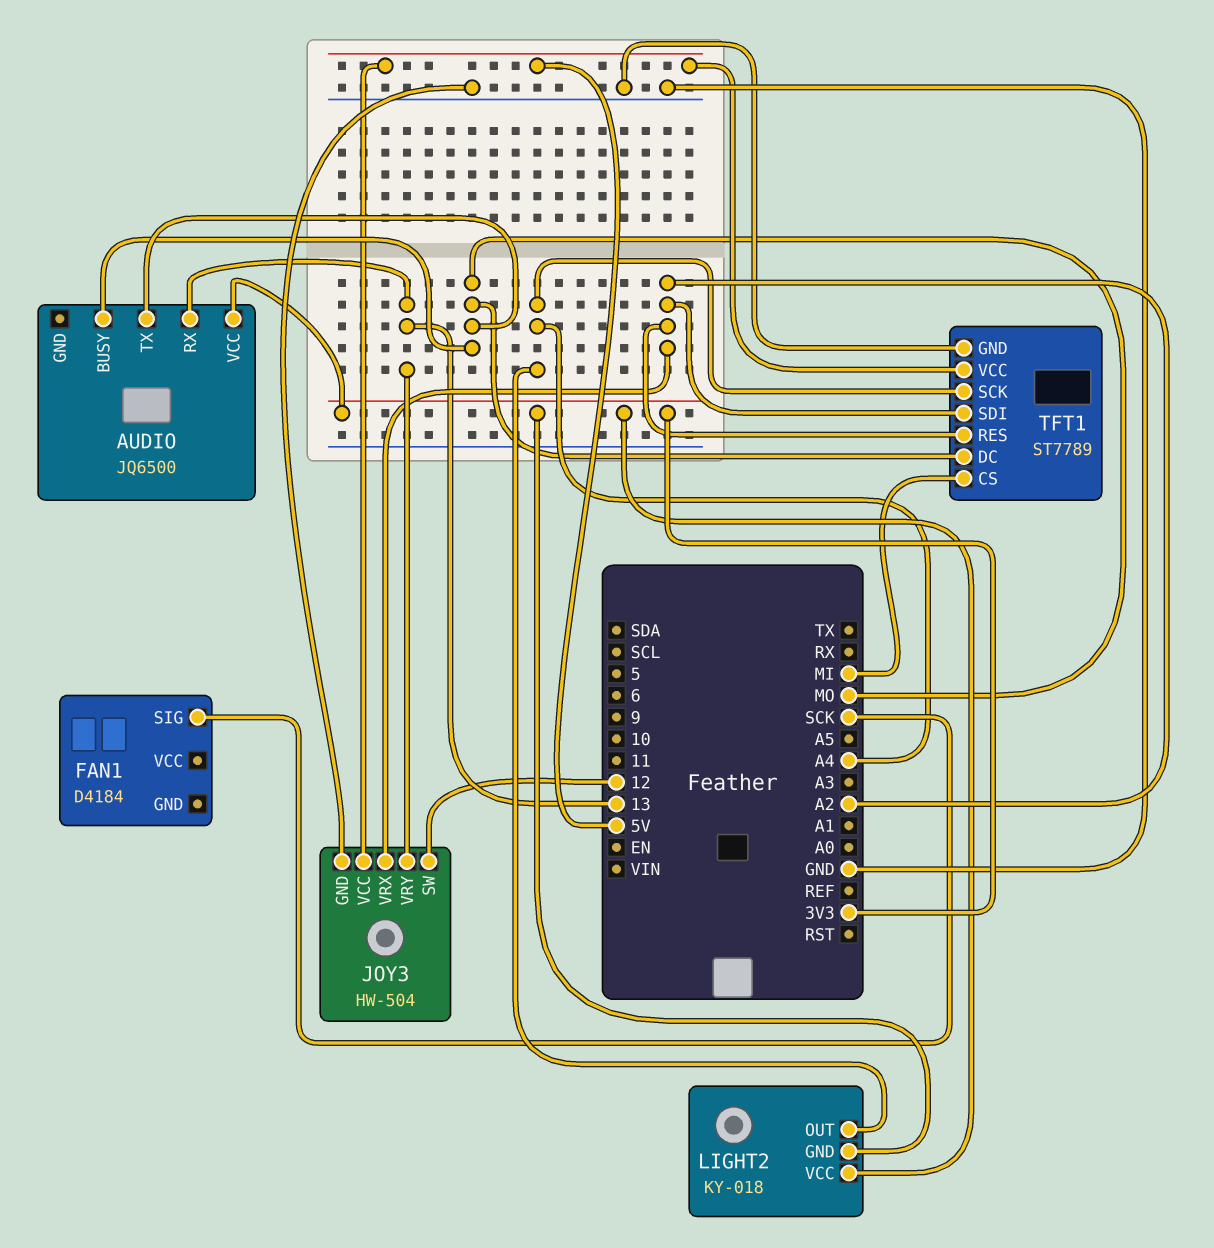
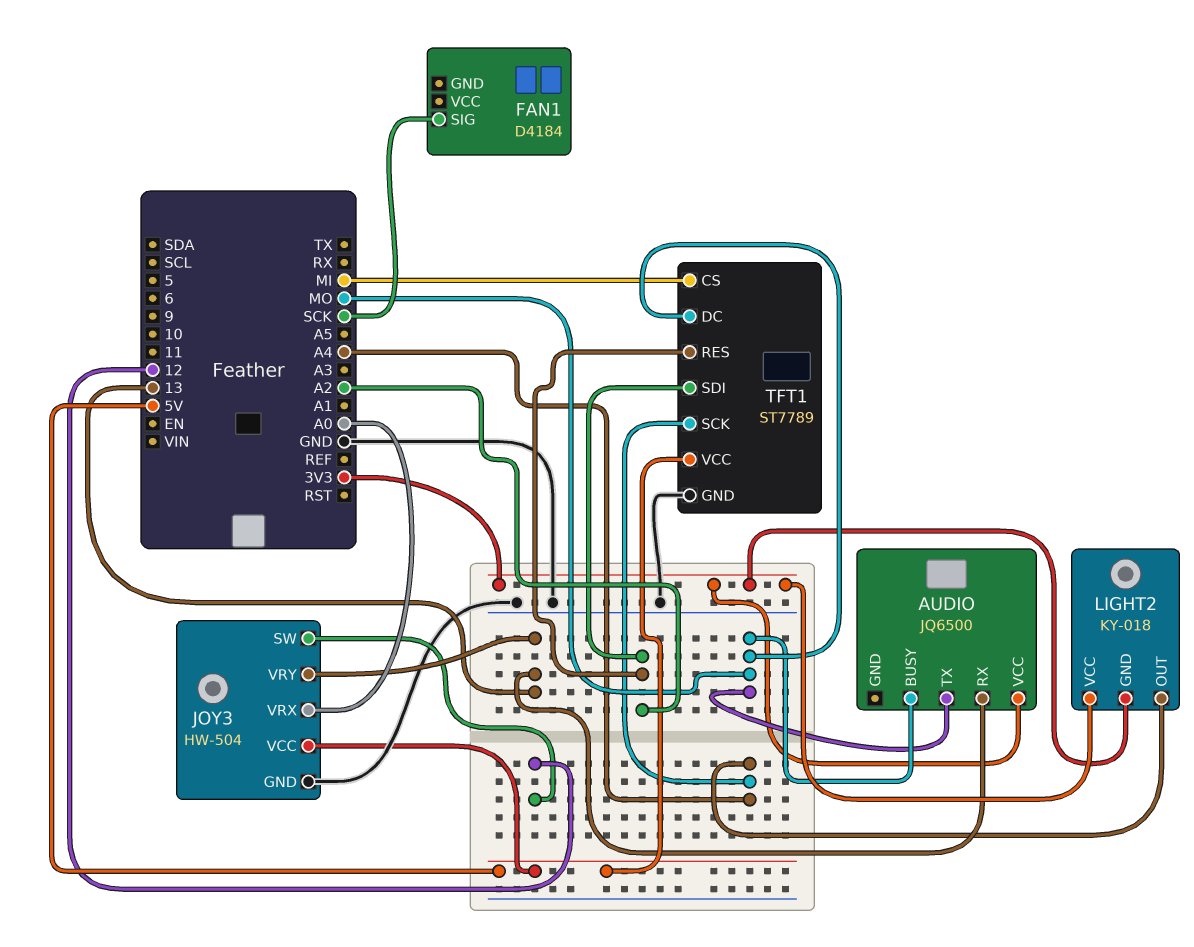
JOY3 pin VRX: A2 -> A0

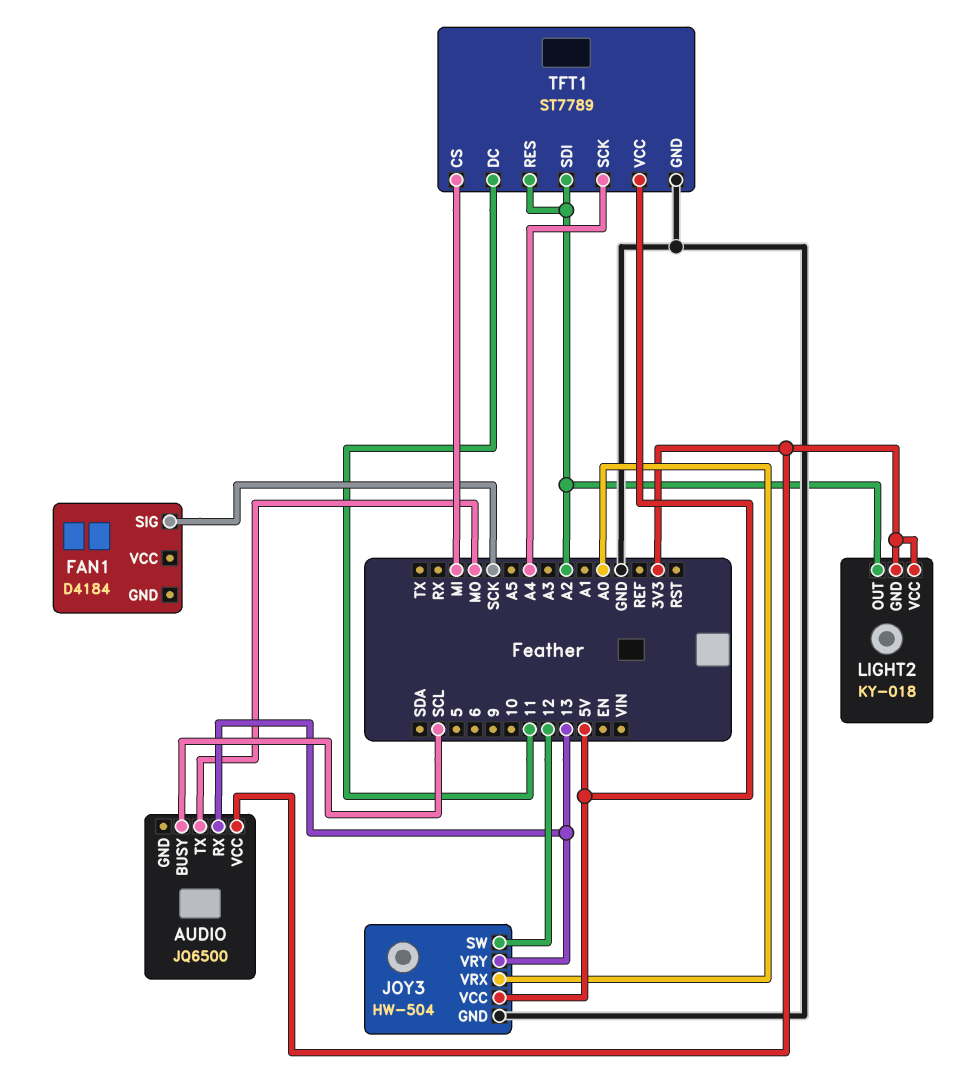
AUDIO pin BUSY: MO -> SCL
LIGHT2 pin OUT: A4 -> A2
TFT1 pin DC: MO -> 11

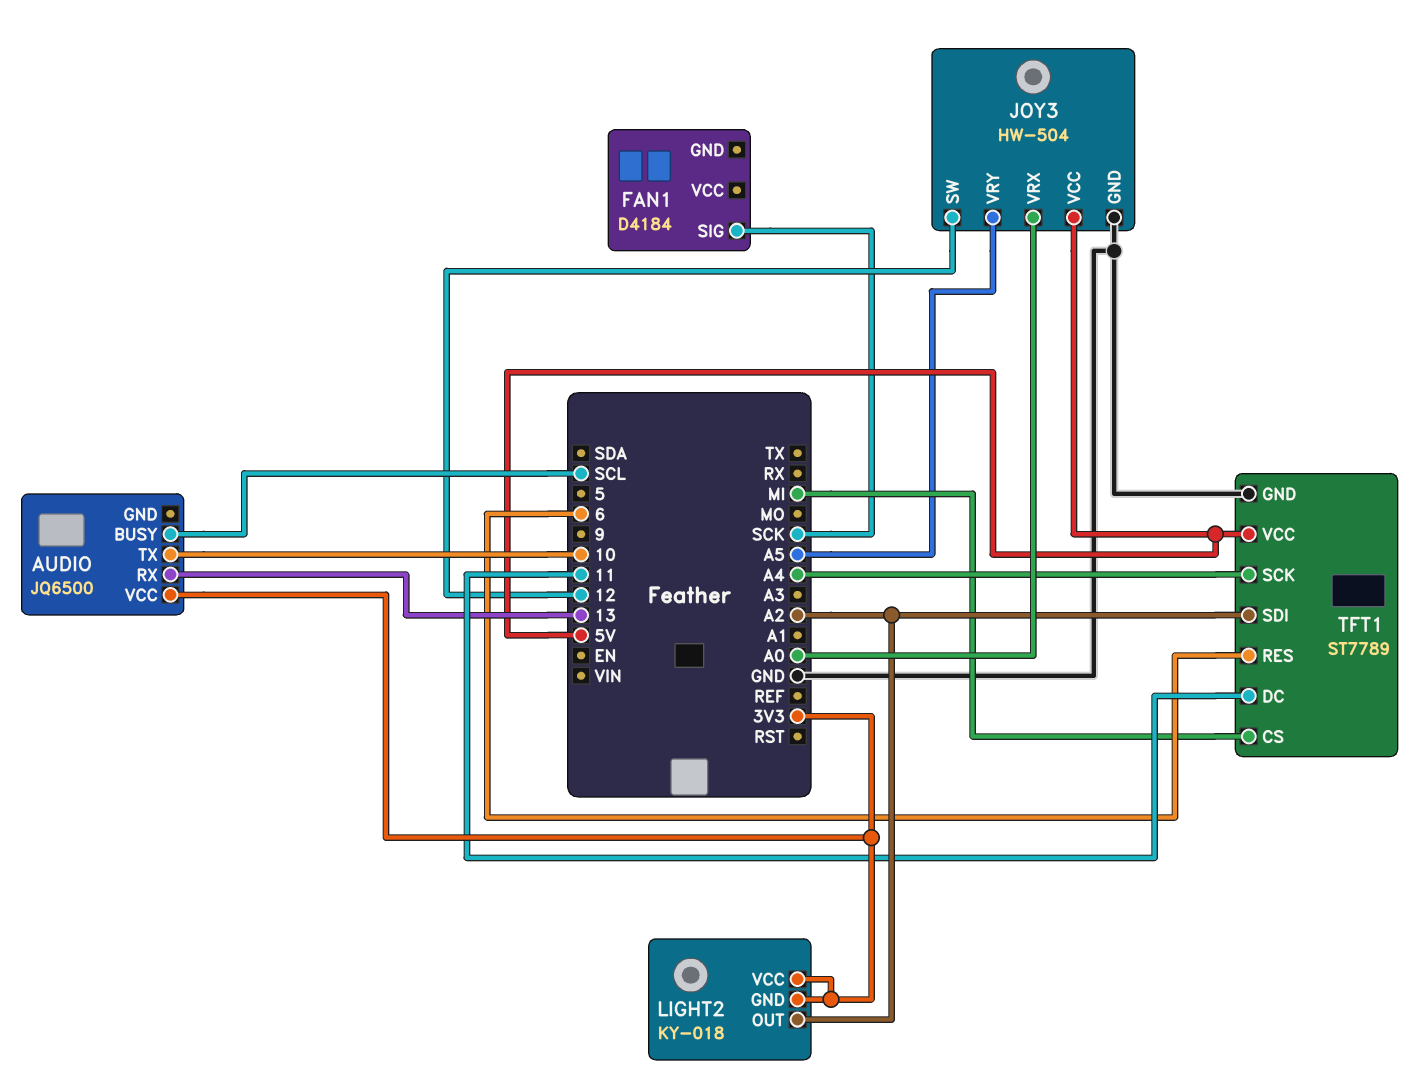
AUDIO pin TX: MO -> 10
JOY3 pin VRY: 13 -> A5
TFT1 pin RES: A2 -> 6

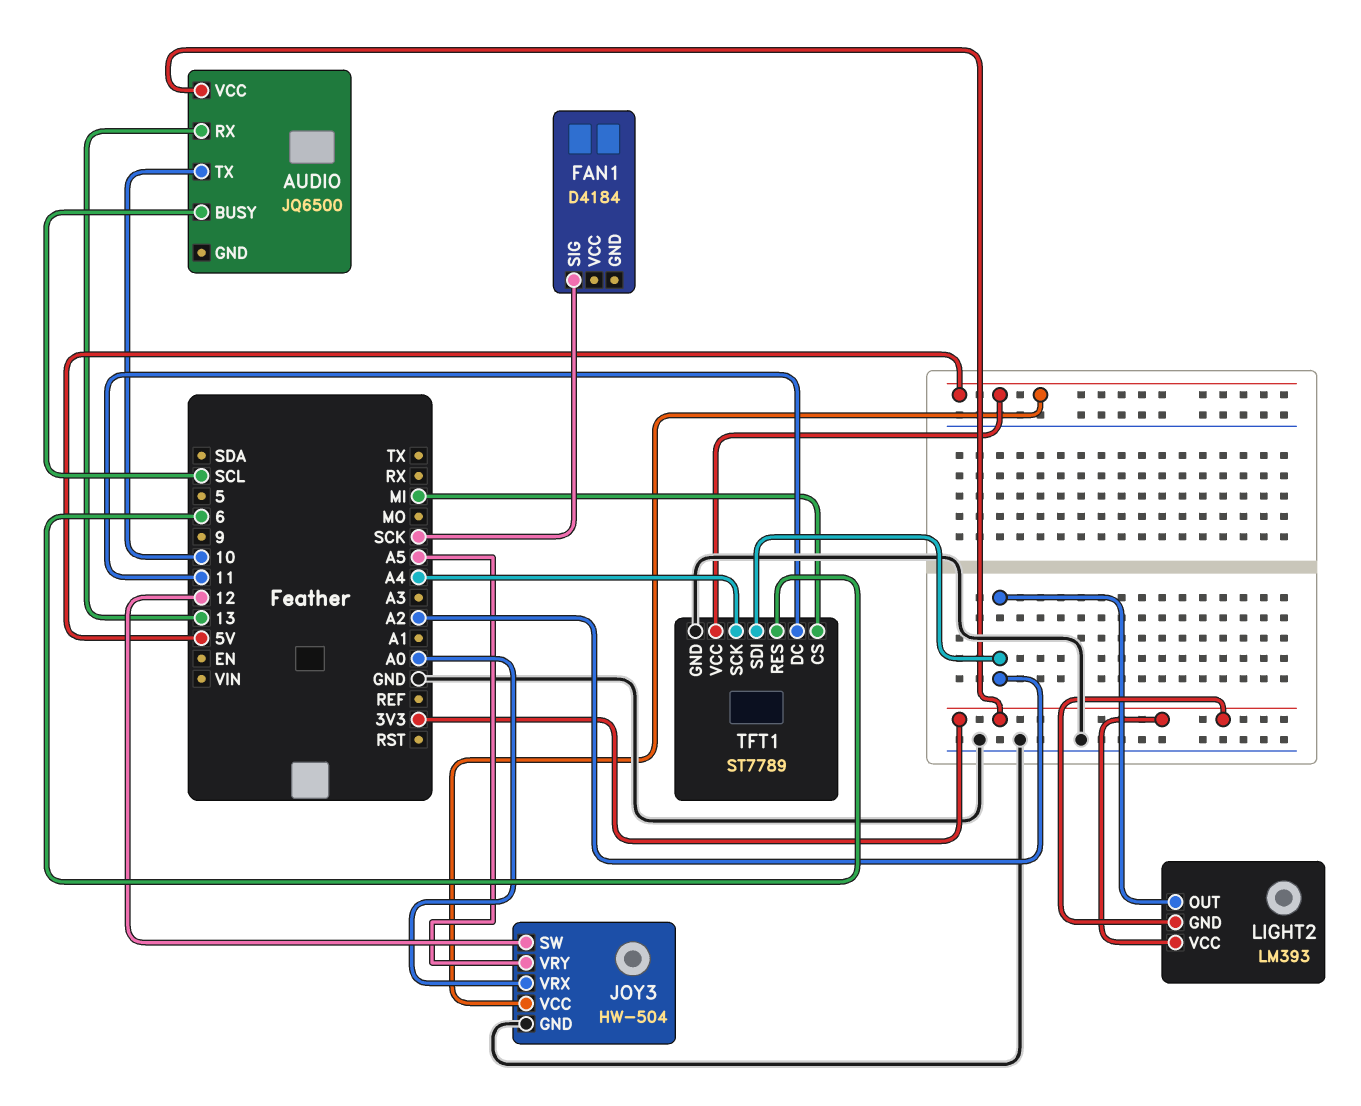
LIGHT2: KY-018 -> LM393

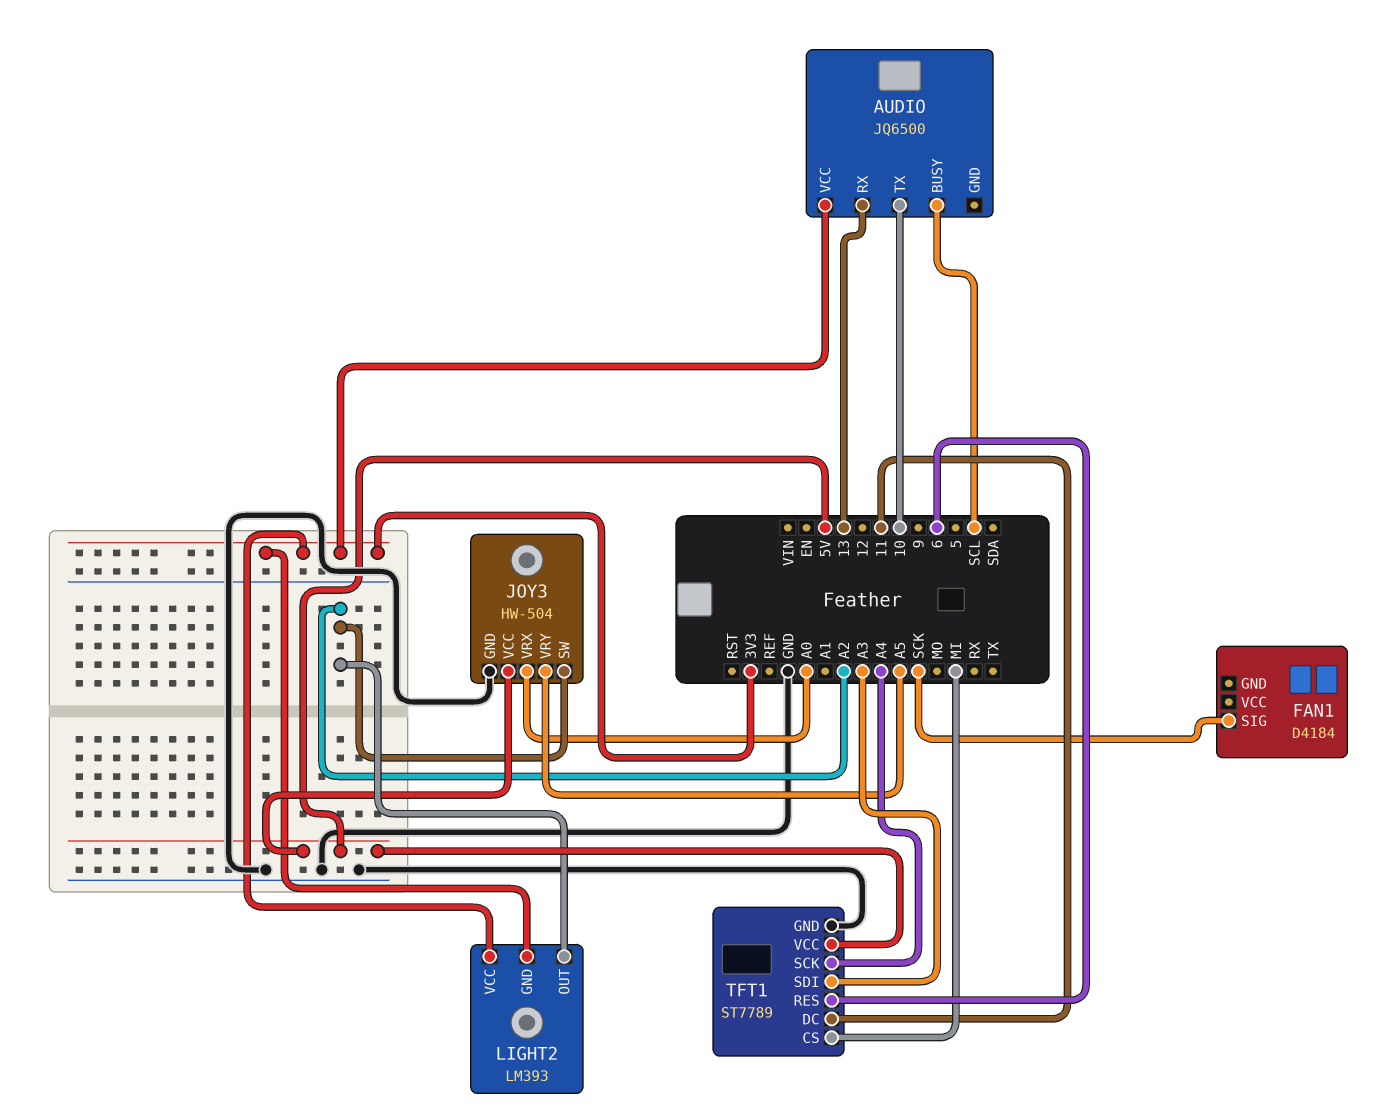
JOY3 pin SW: 12 -> A2
TFT1 pin SDI: A2 -> A3

